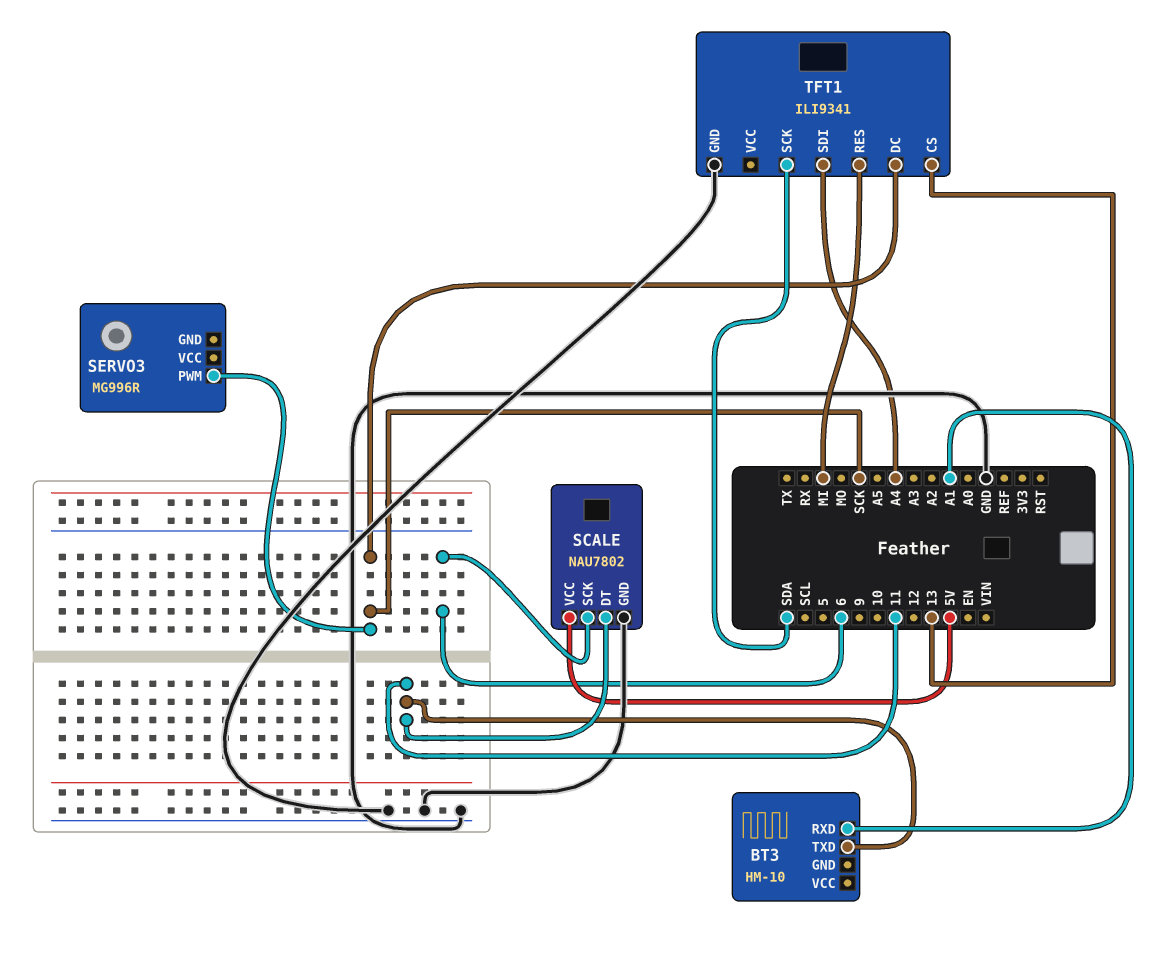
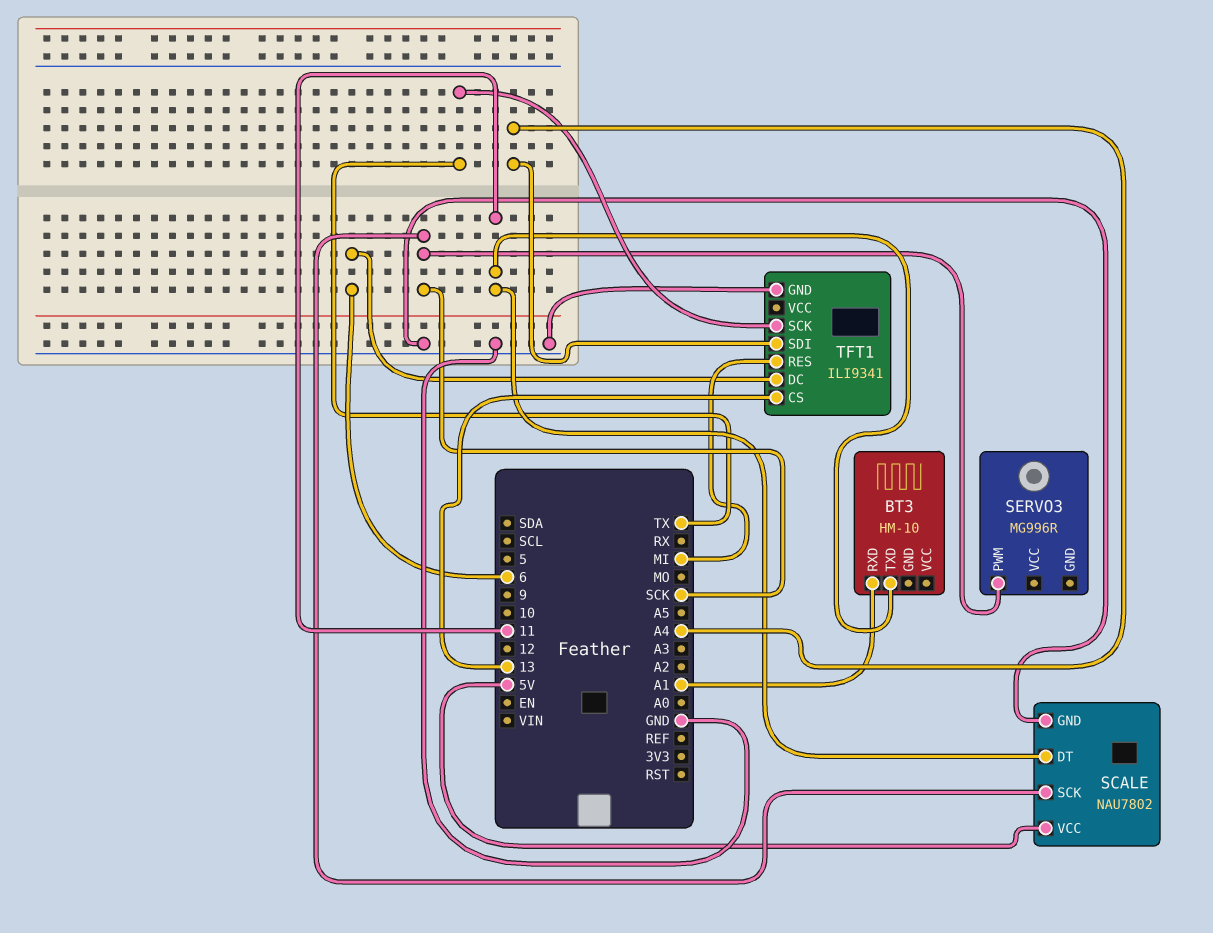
SCALE pin SCK: 6 -> SCK
TFT1 pin DC: SCK -> 6
TFT1 pin SCK: SDA -> TX

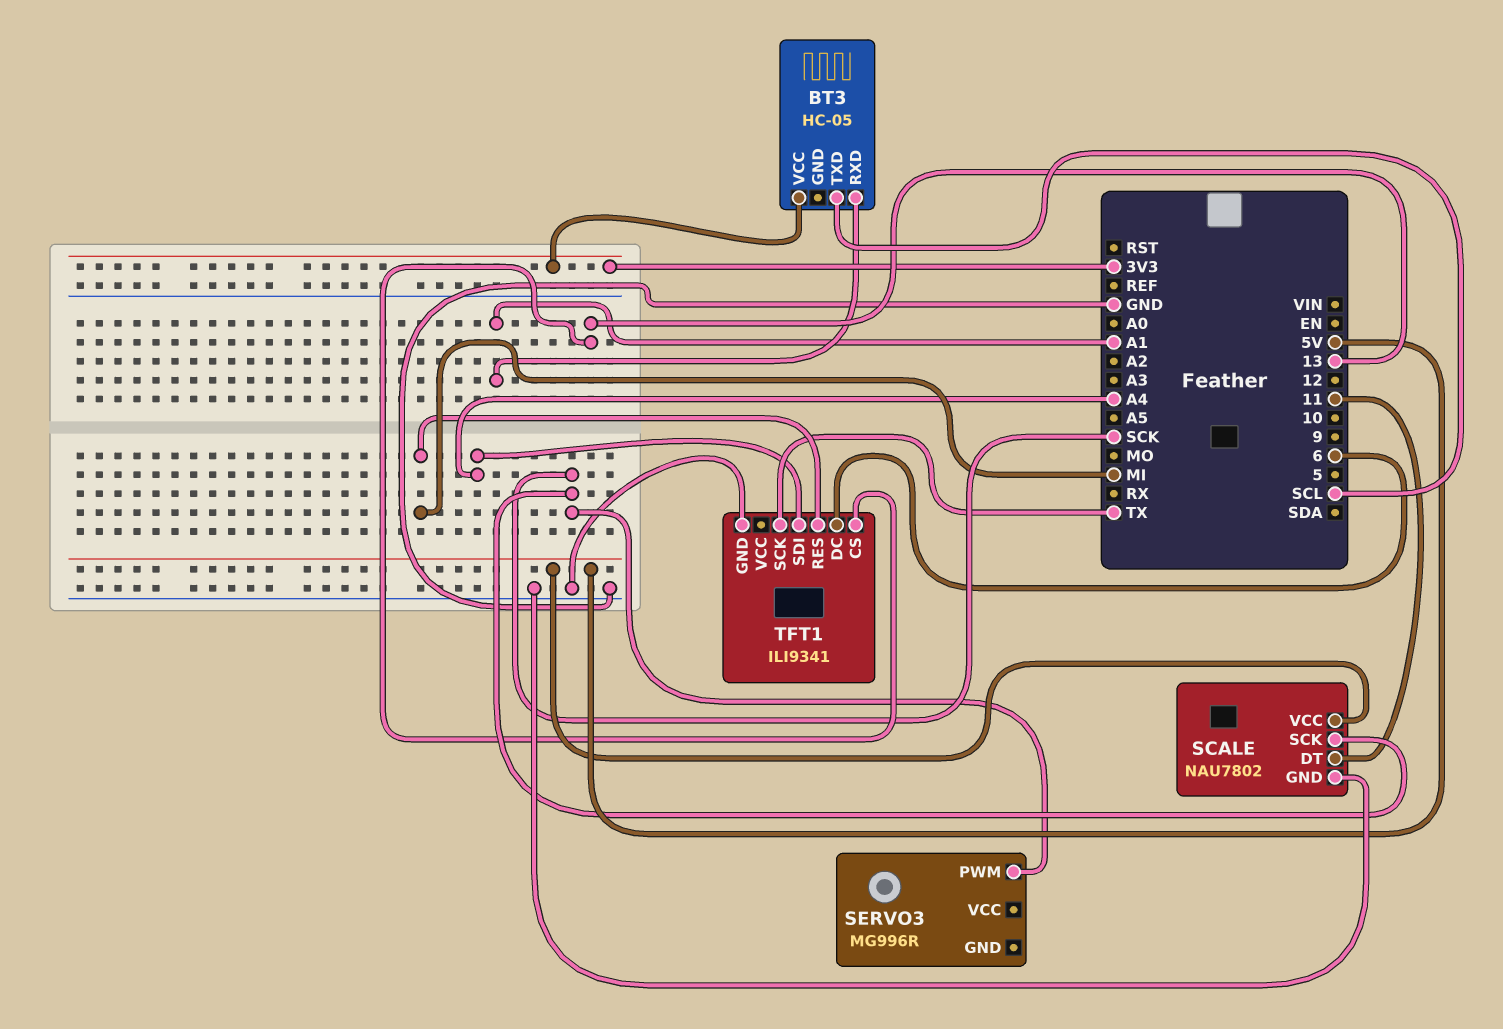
BT3: HM-10 -> HC-05
BT3 pin TXD: 11 -> SCL
BT3 pin VCC: none -> 3V3

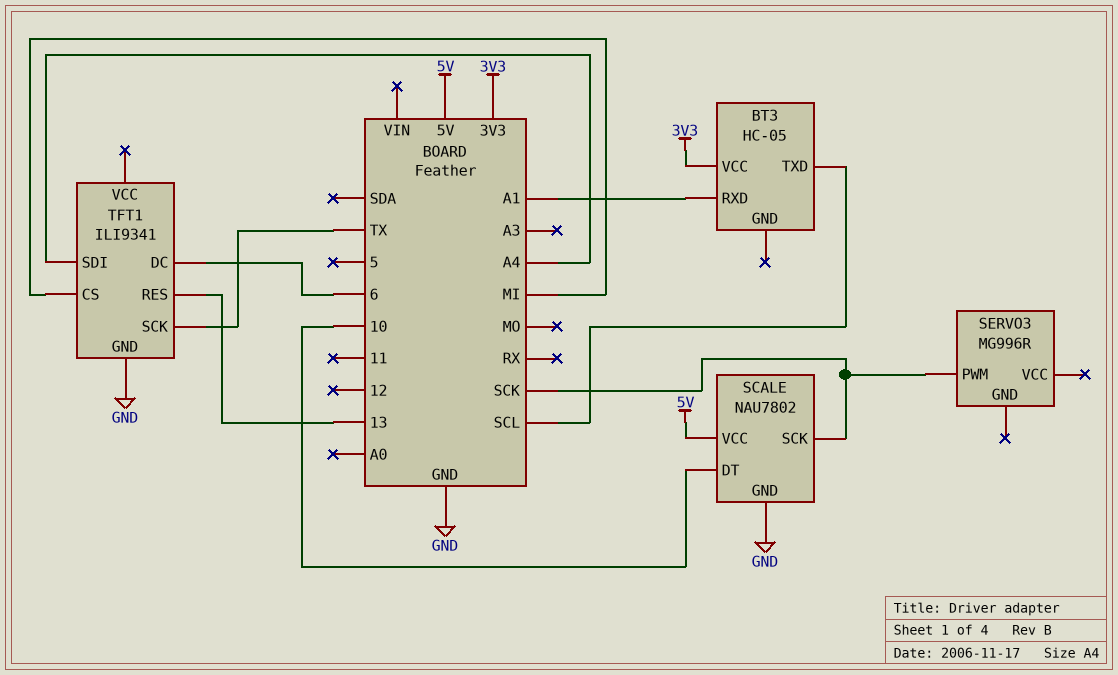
SCALE pin DT: 11 -> 10
TFT1 pin CS: 13 -> MI
TFT1 pin RES: MI -> 13

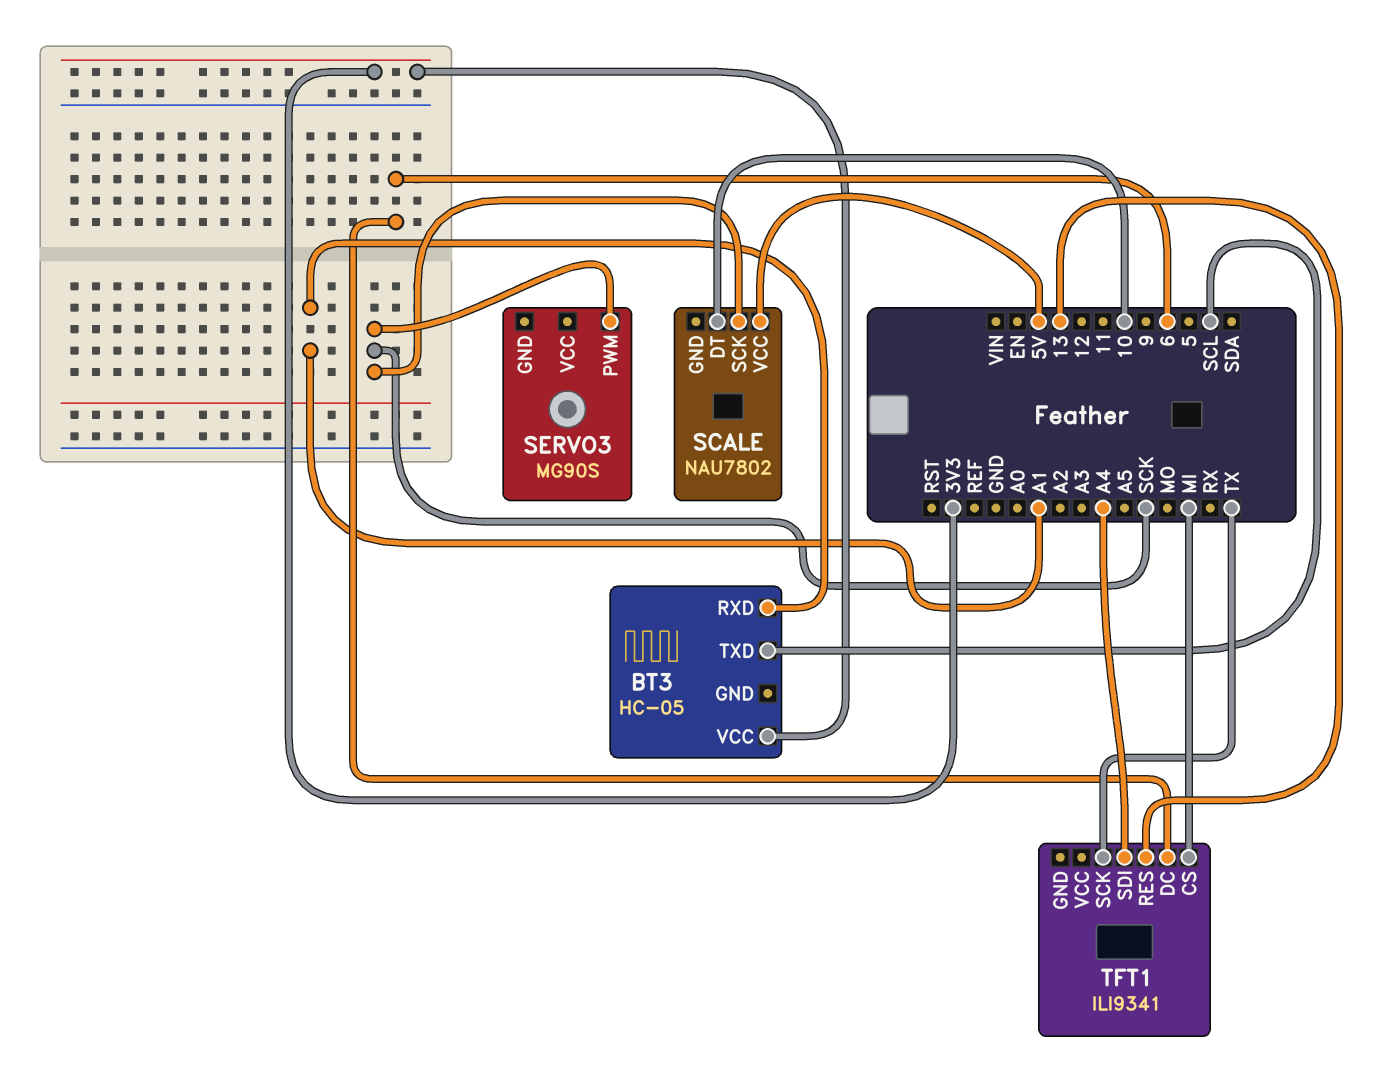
SCALE pin GND: GND -> none
SERVO3: MG996R -> MG90S
TFT1 pin GND: GND -> none

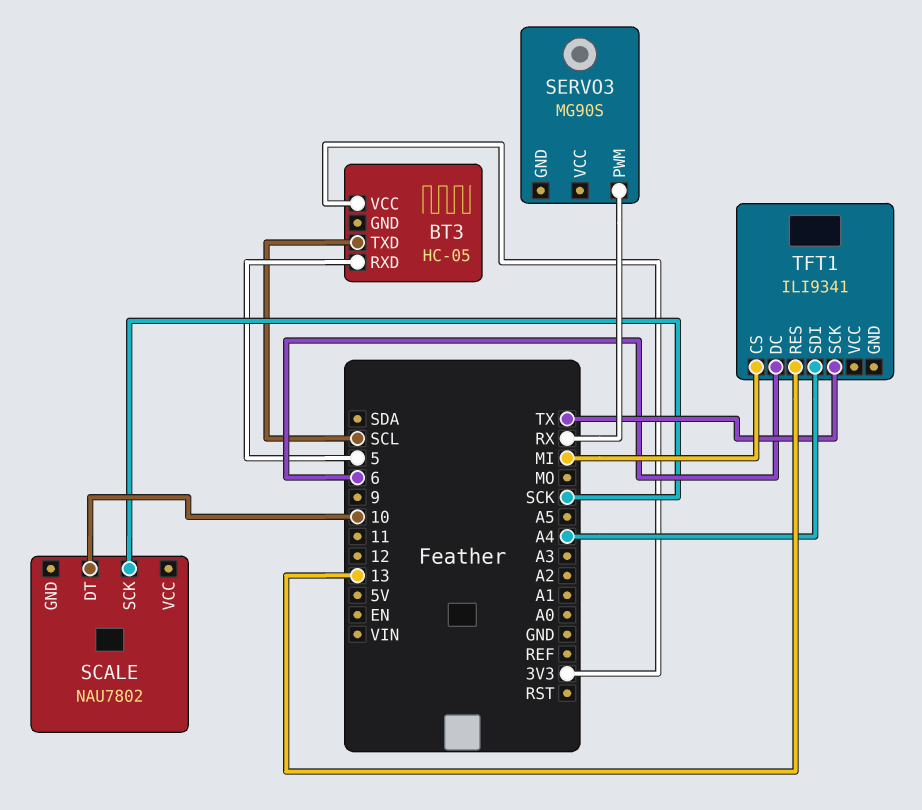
BT3 pin RXD: A1 -> 5
SCALE pin VCC: 5V -> none
SERVO3 pin PWM: SCK -> RX

